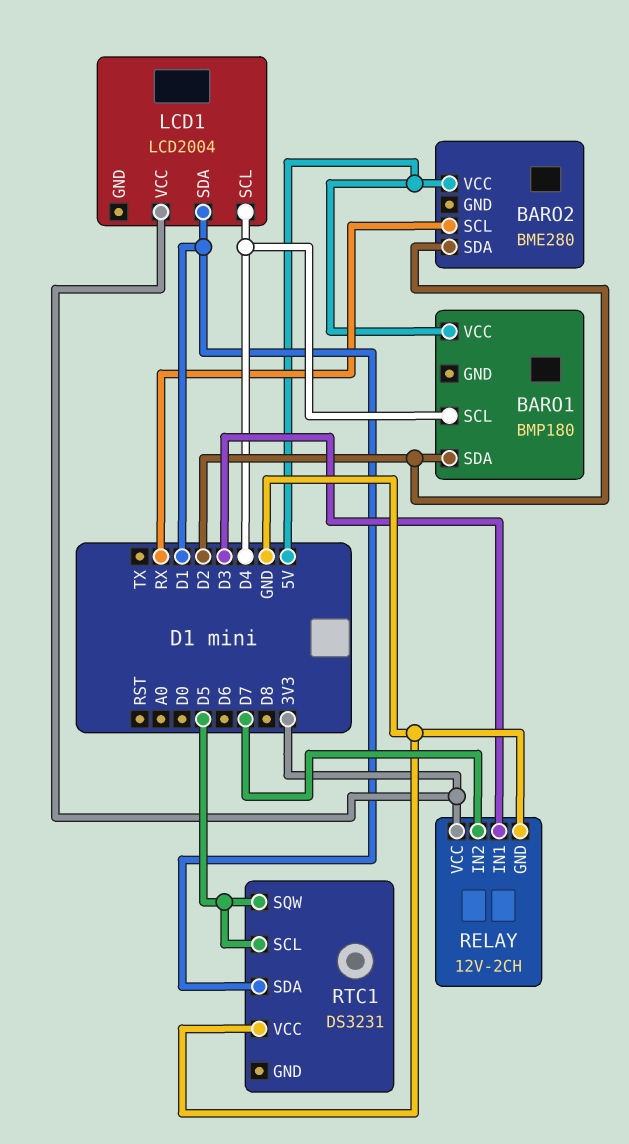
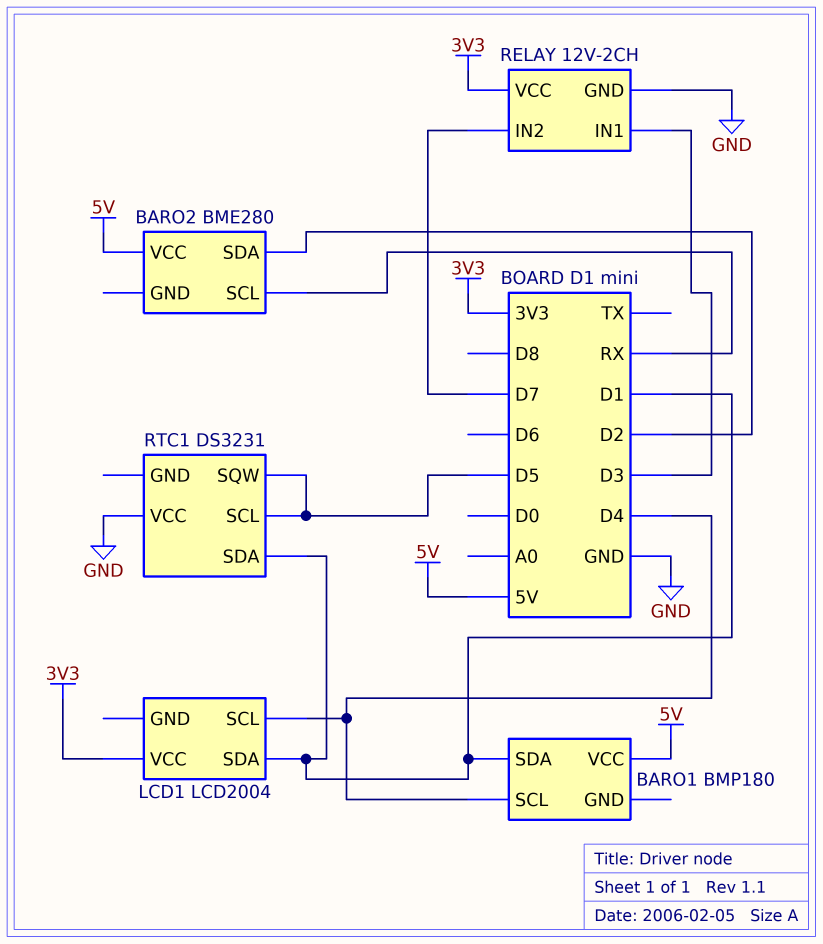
BARO1 pin SDA: D2 -> D1

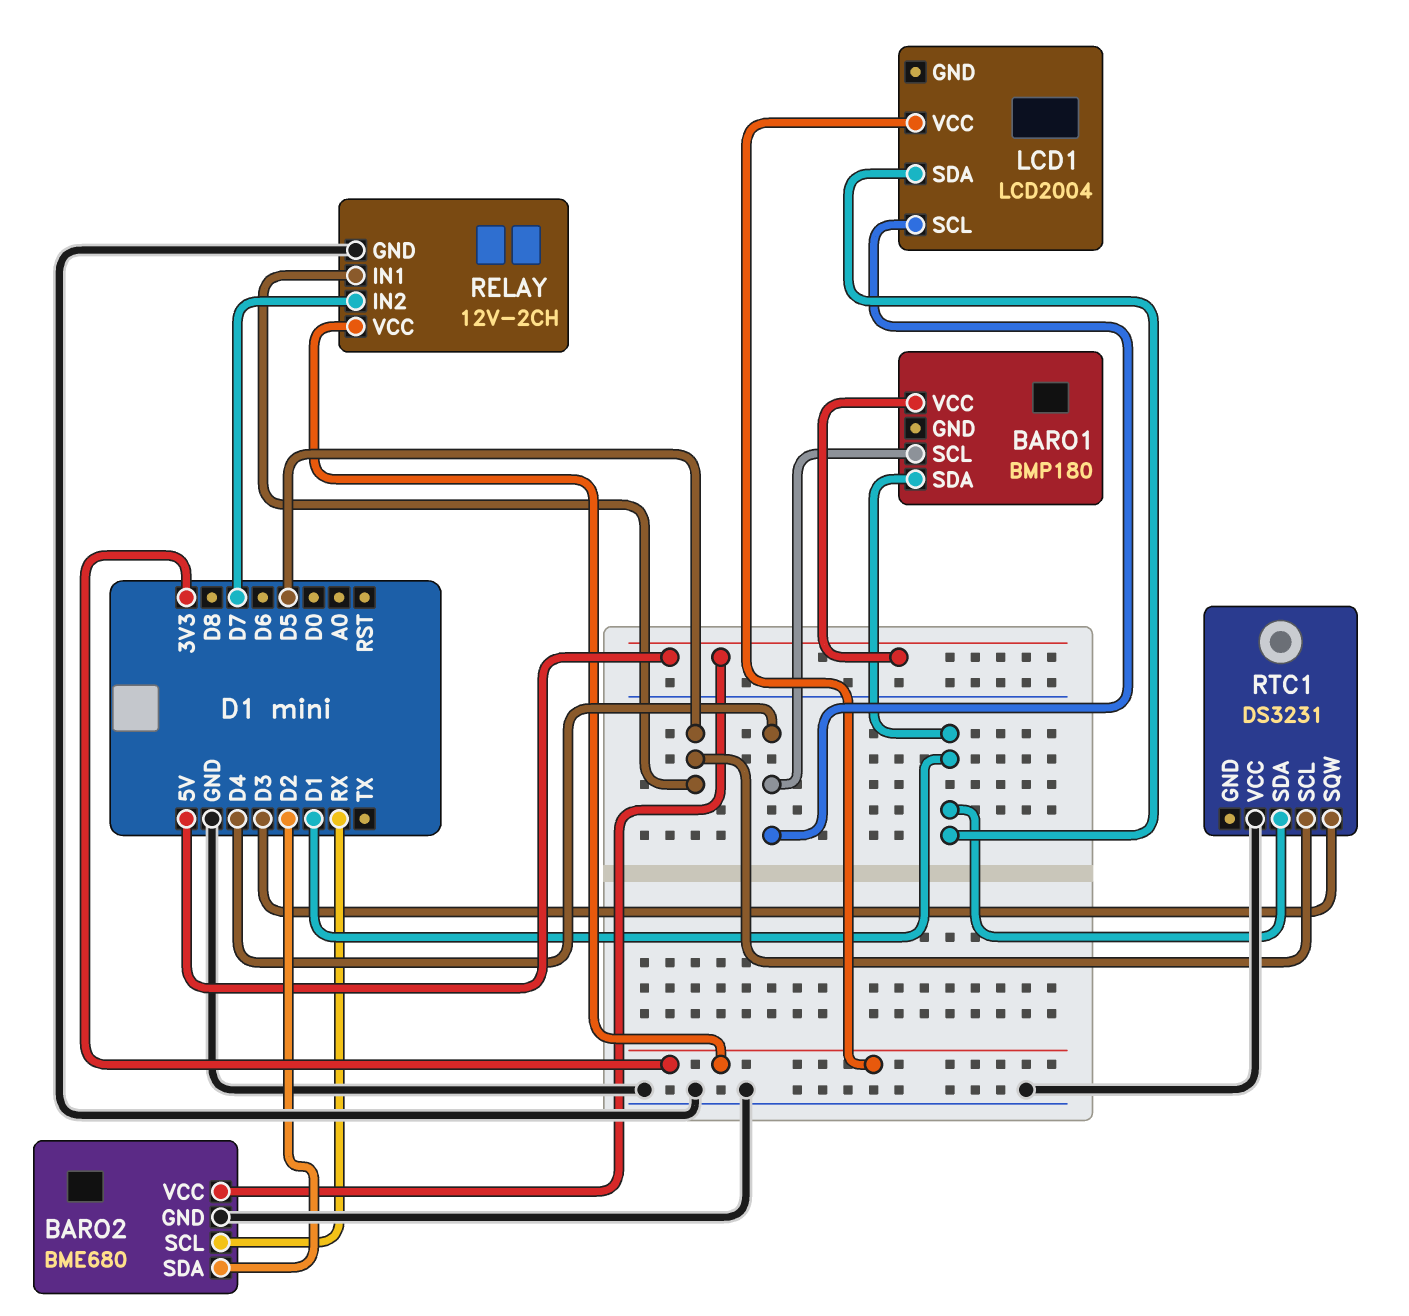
BARO2: BME280 -> BME680
BARO2 pin GND: none -> GND
RELAY pin IN1: D3 -> D5
RTC1 pin SQW: D5 -> D3

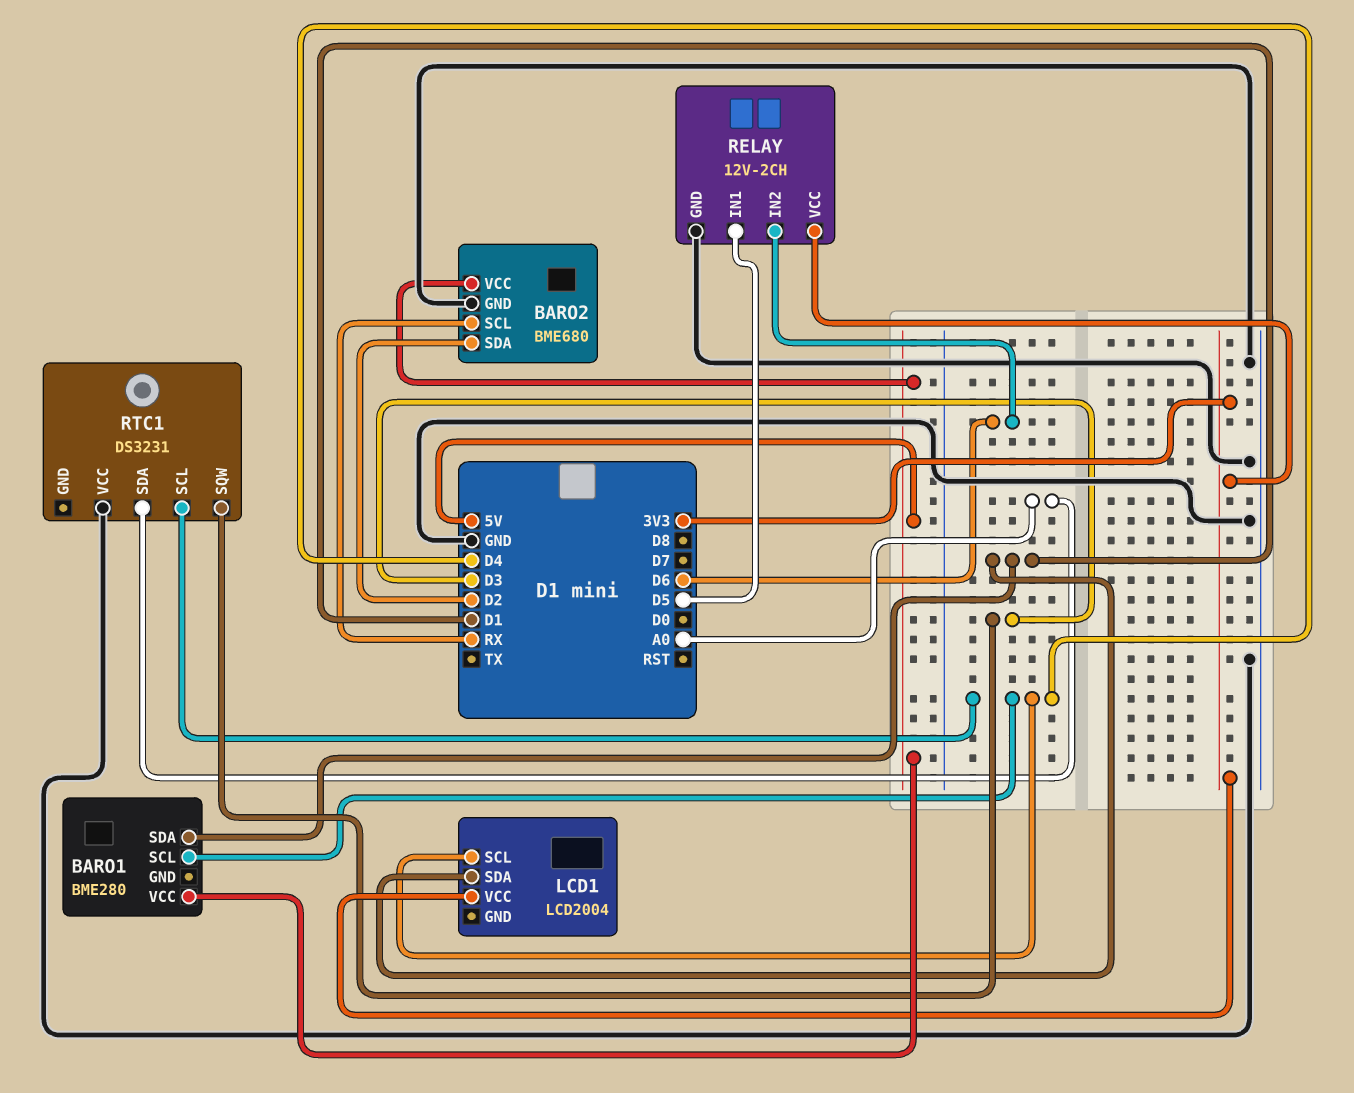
BARO1: BMP180 -> BME280
RELAY pin IN2: D7 -> D6
RTC1 pin SCL: D5 -> D4
RTC1 pin SDA: D1 -> A0

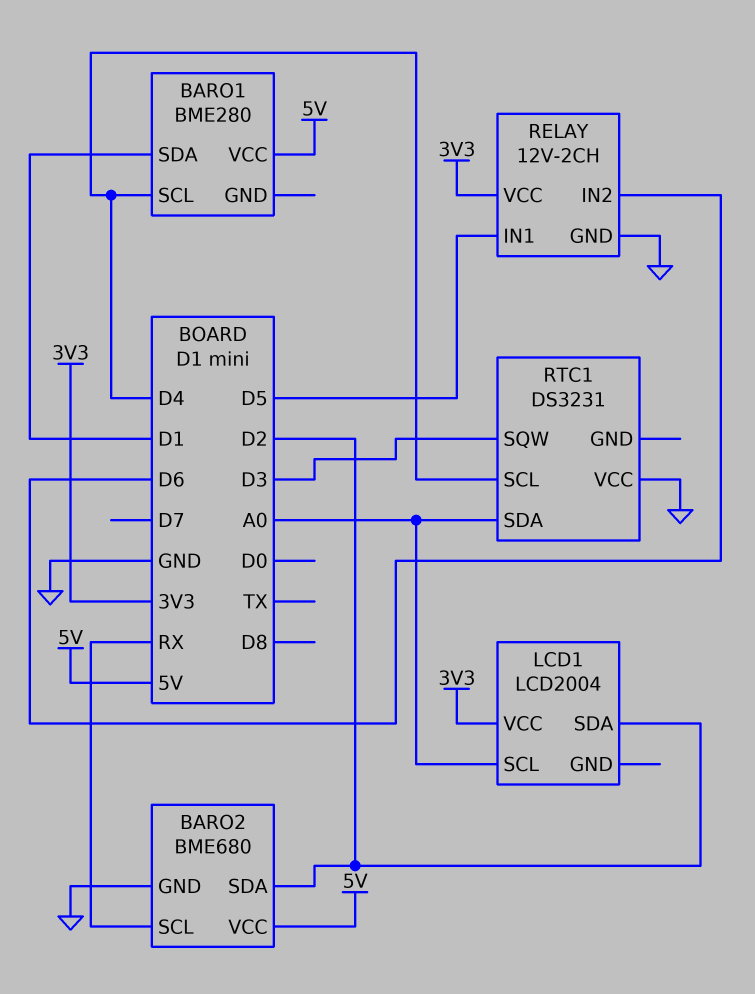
LCD1 pin SCL: D4 -> A0
LCD1 pin SDA: D1 -> D2

